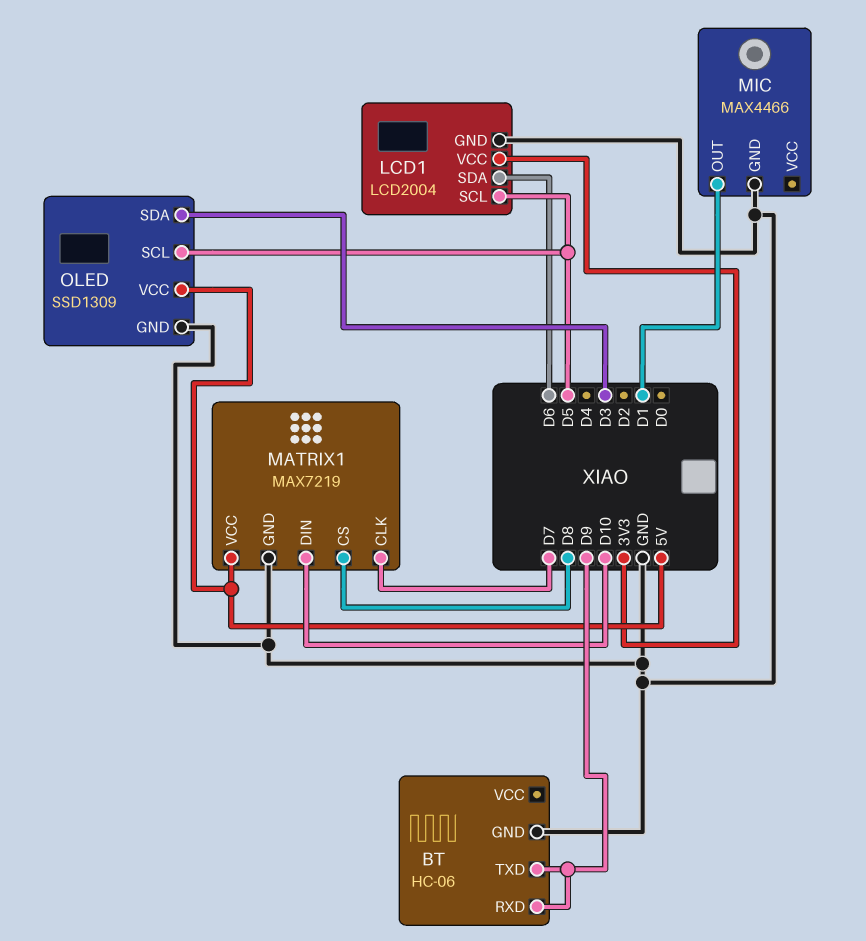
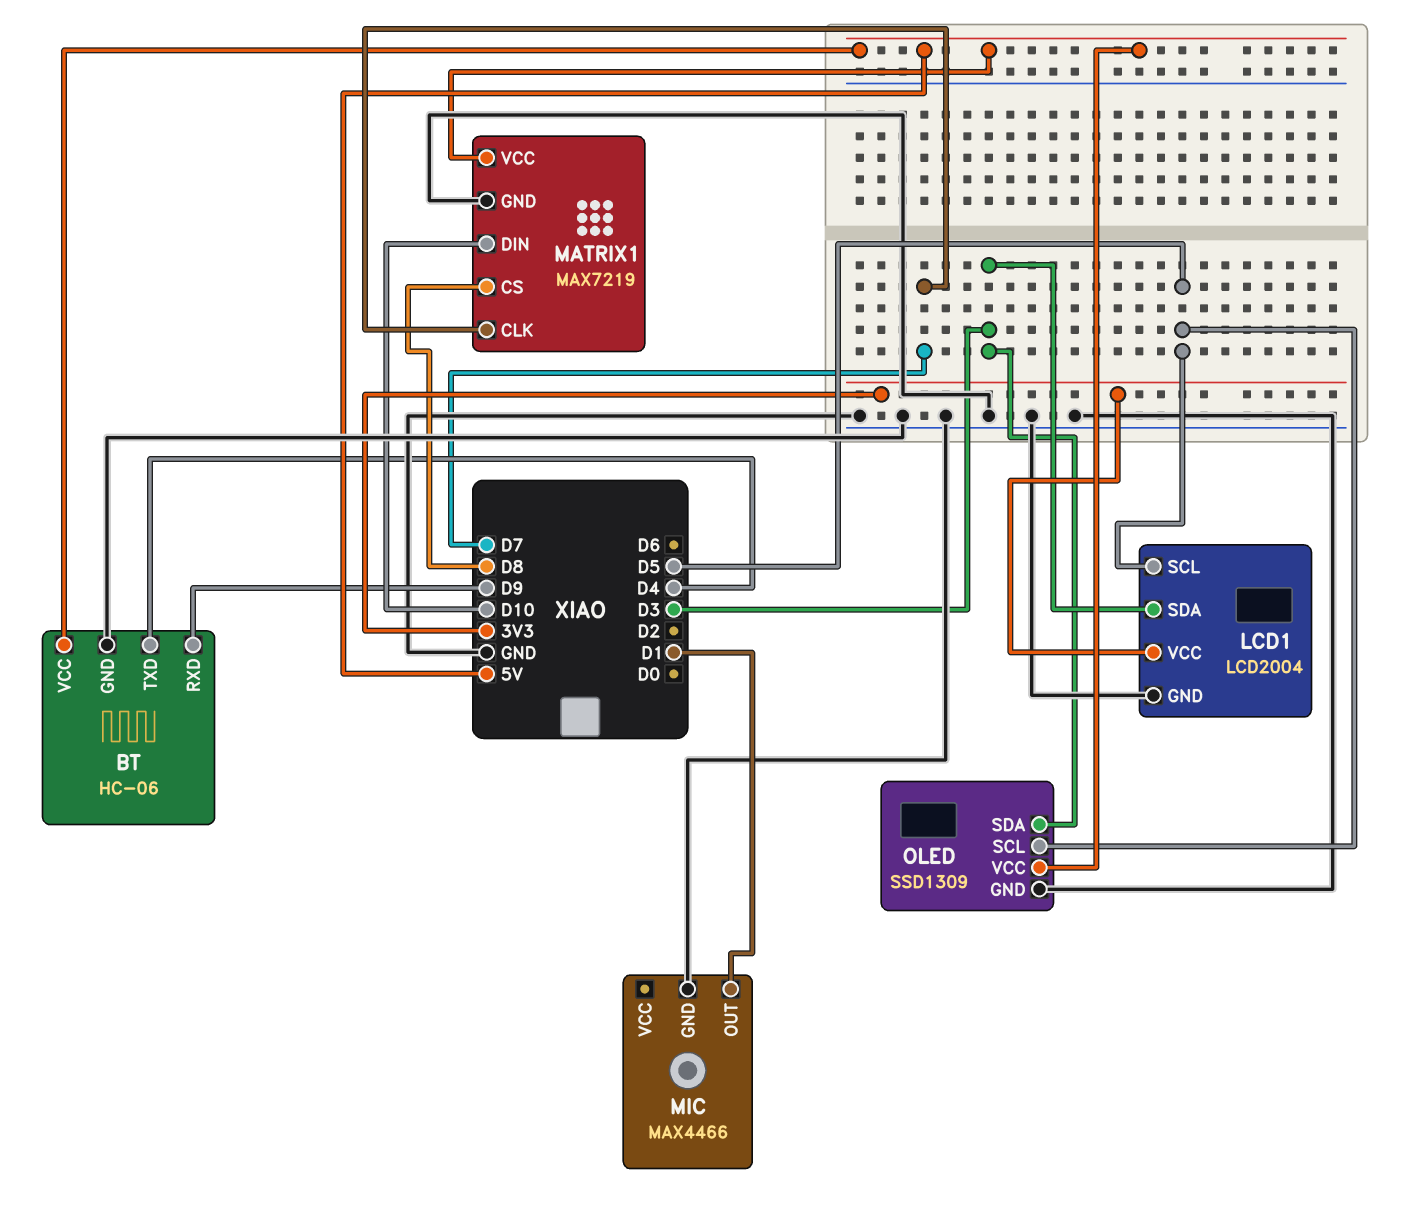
BT pin TXD: D9 -> D4
BT pin VCC: none -> 5V
LCD1 pin SDA: D6 -> D3

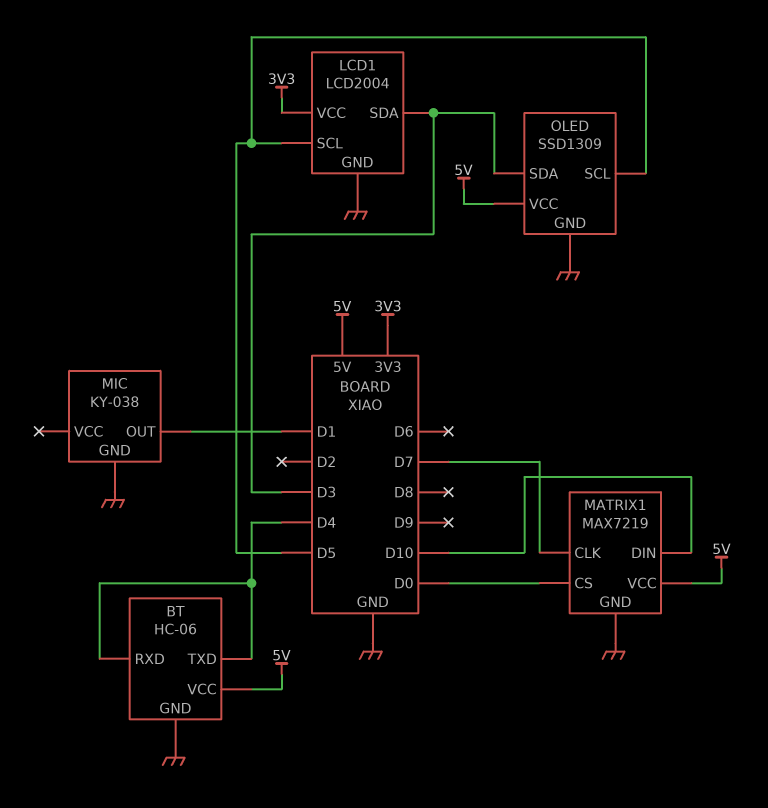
BT pin RXD: D9 -> D4
MATRIX1 pin CS: D8 -> D0
MIC: MAX4466 -> KY-038

